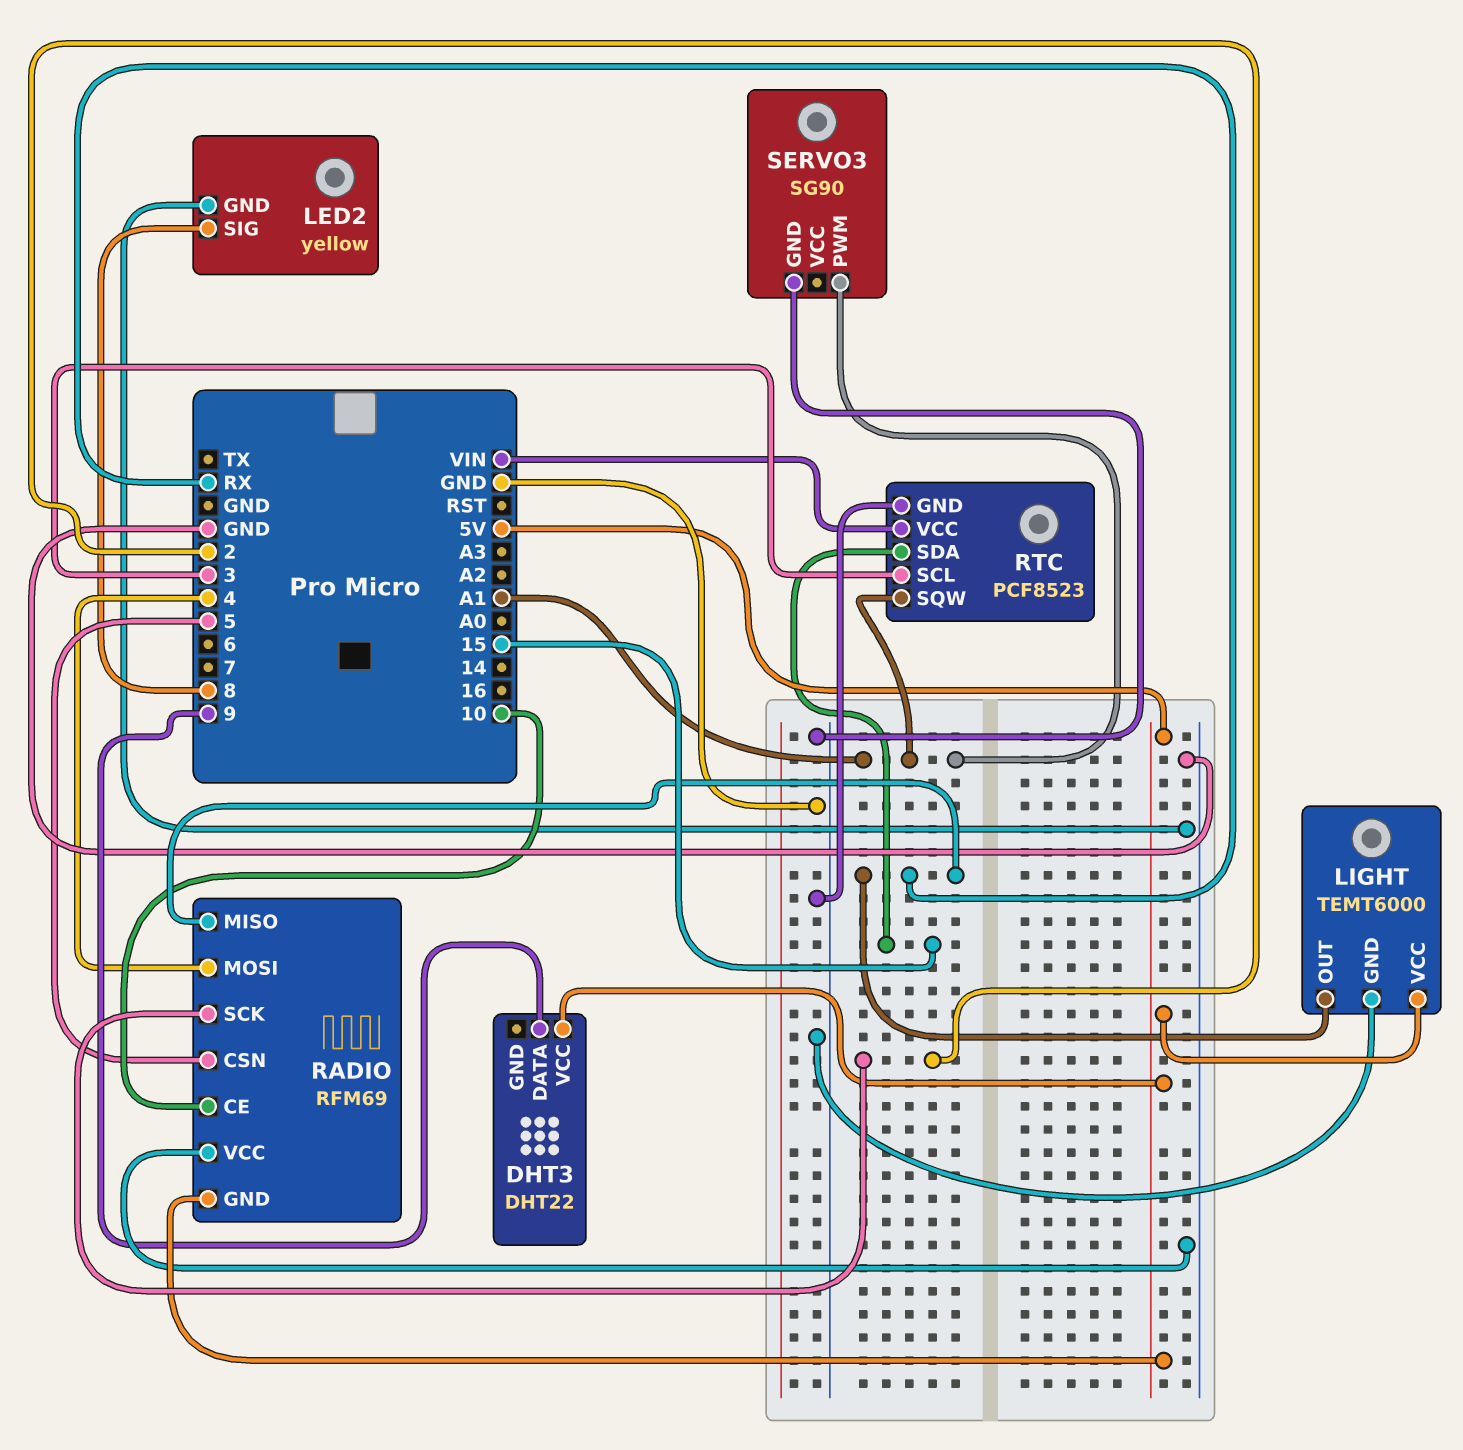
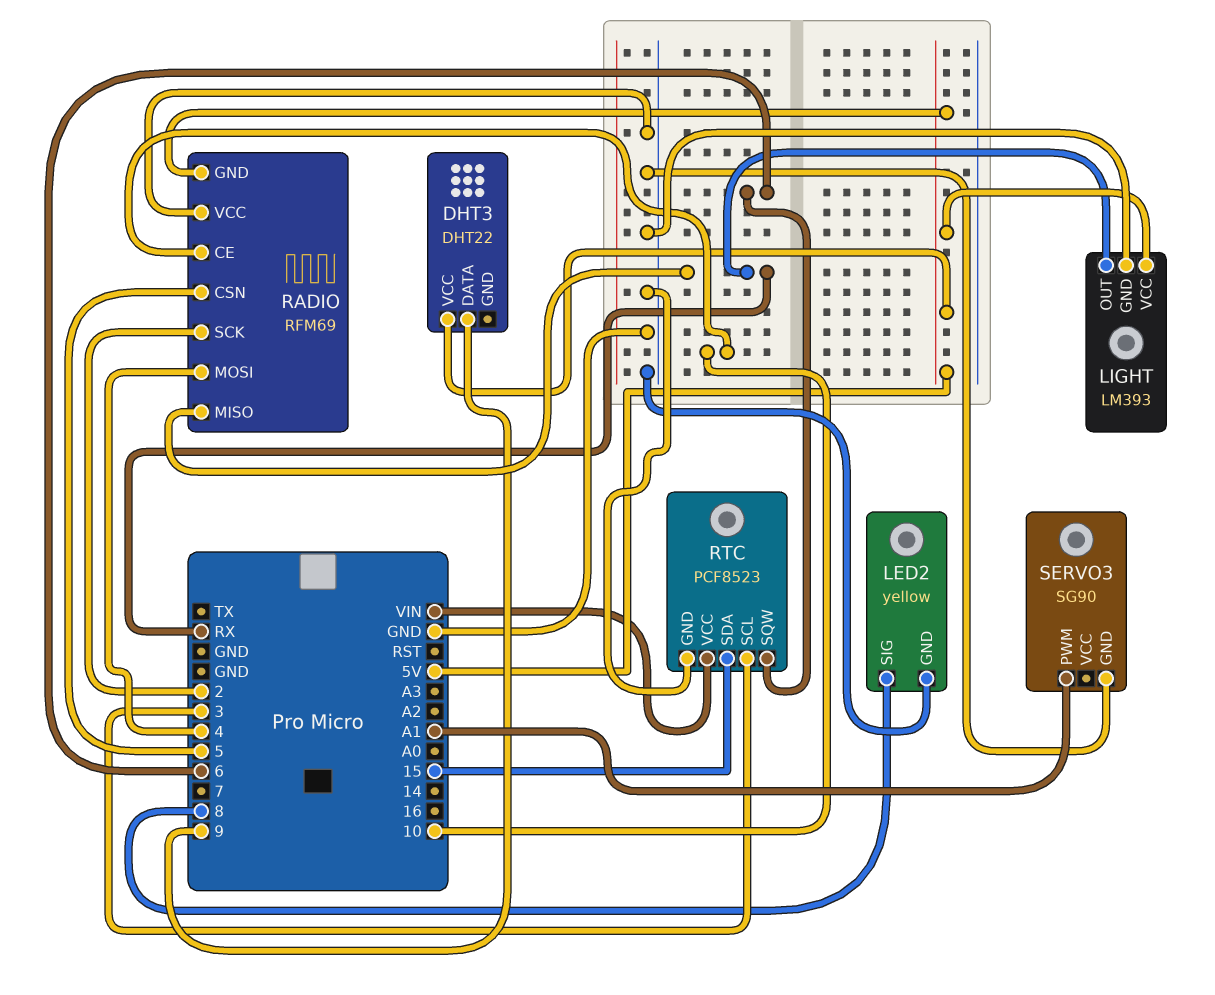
LIGHT: TEMT6000 -> LM393
RTC pin SQW: A1 -> 6

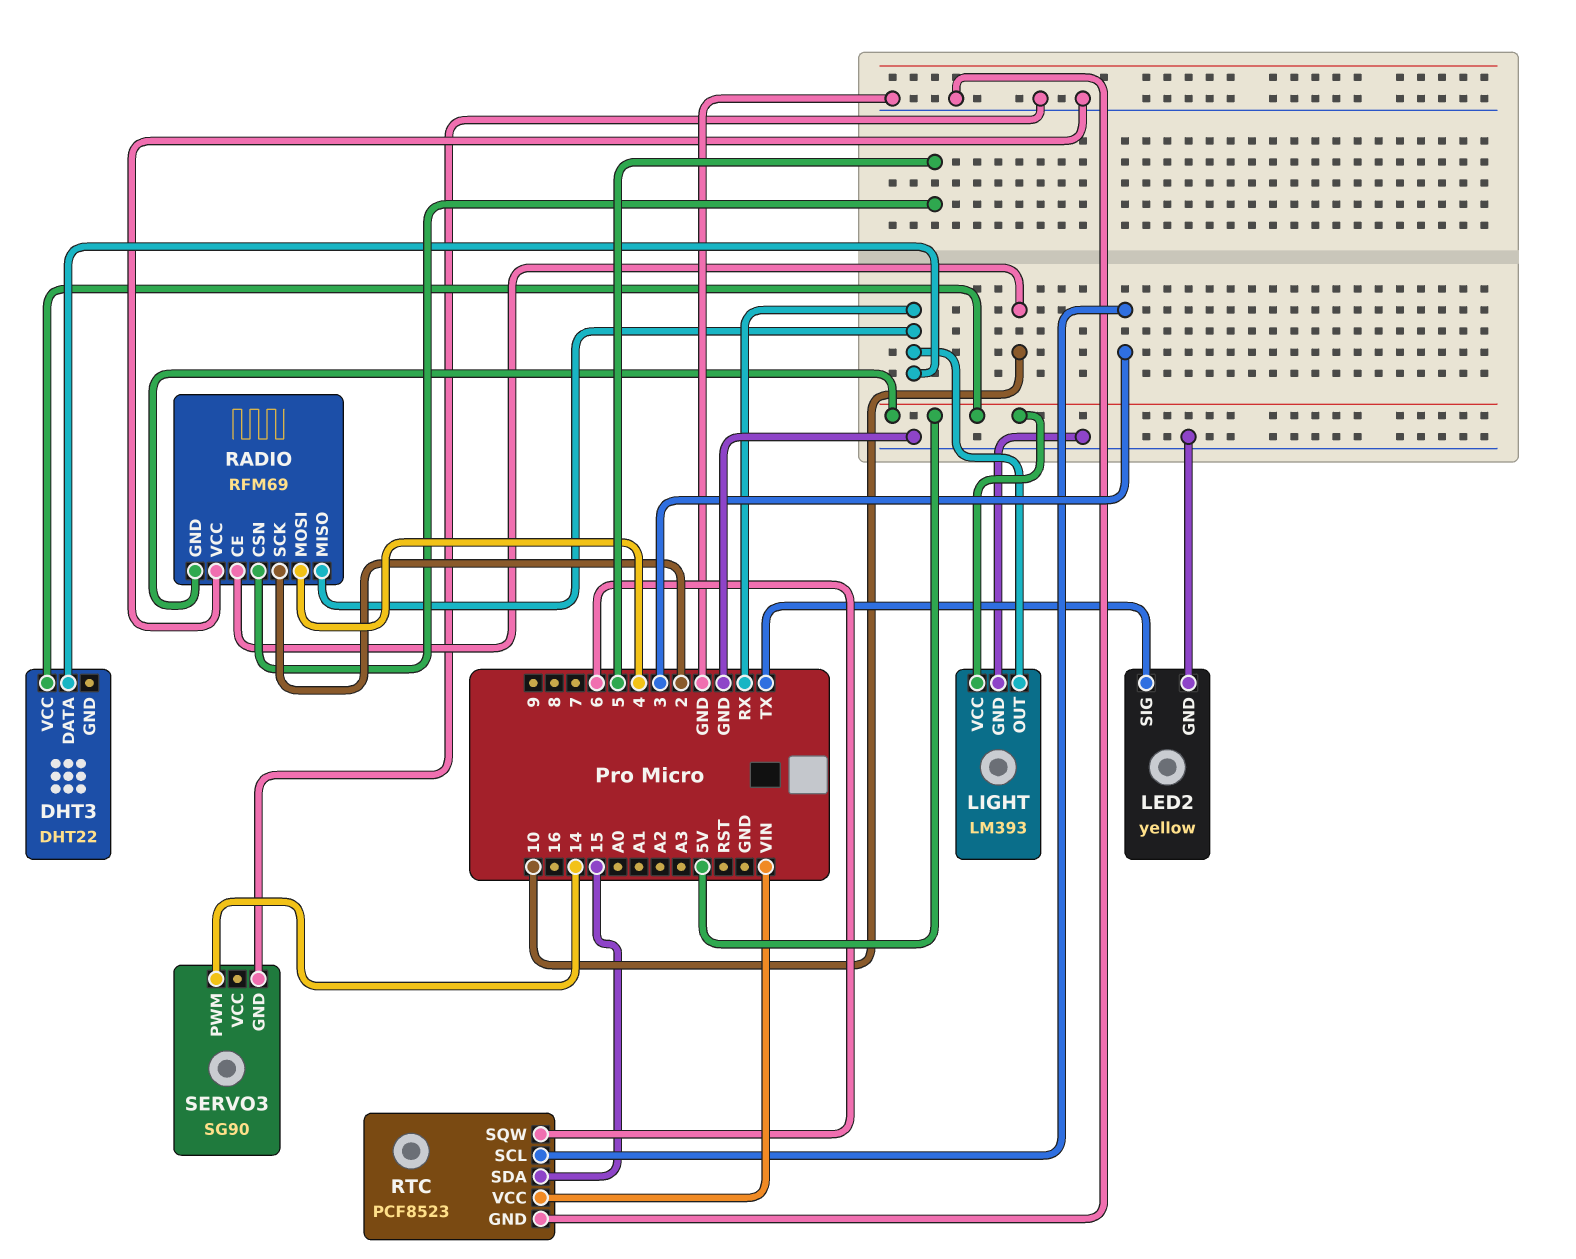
DHT3 pin DATA: 9 -> RX
LED2 pin SIG: 8 -> TX
SERVO3 pin PWM: A1 -> 14

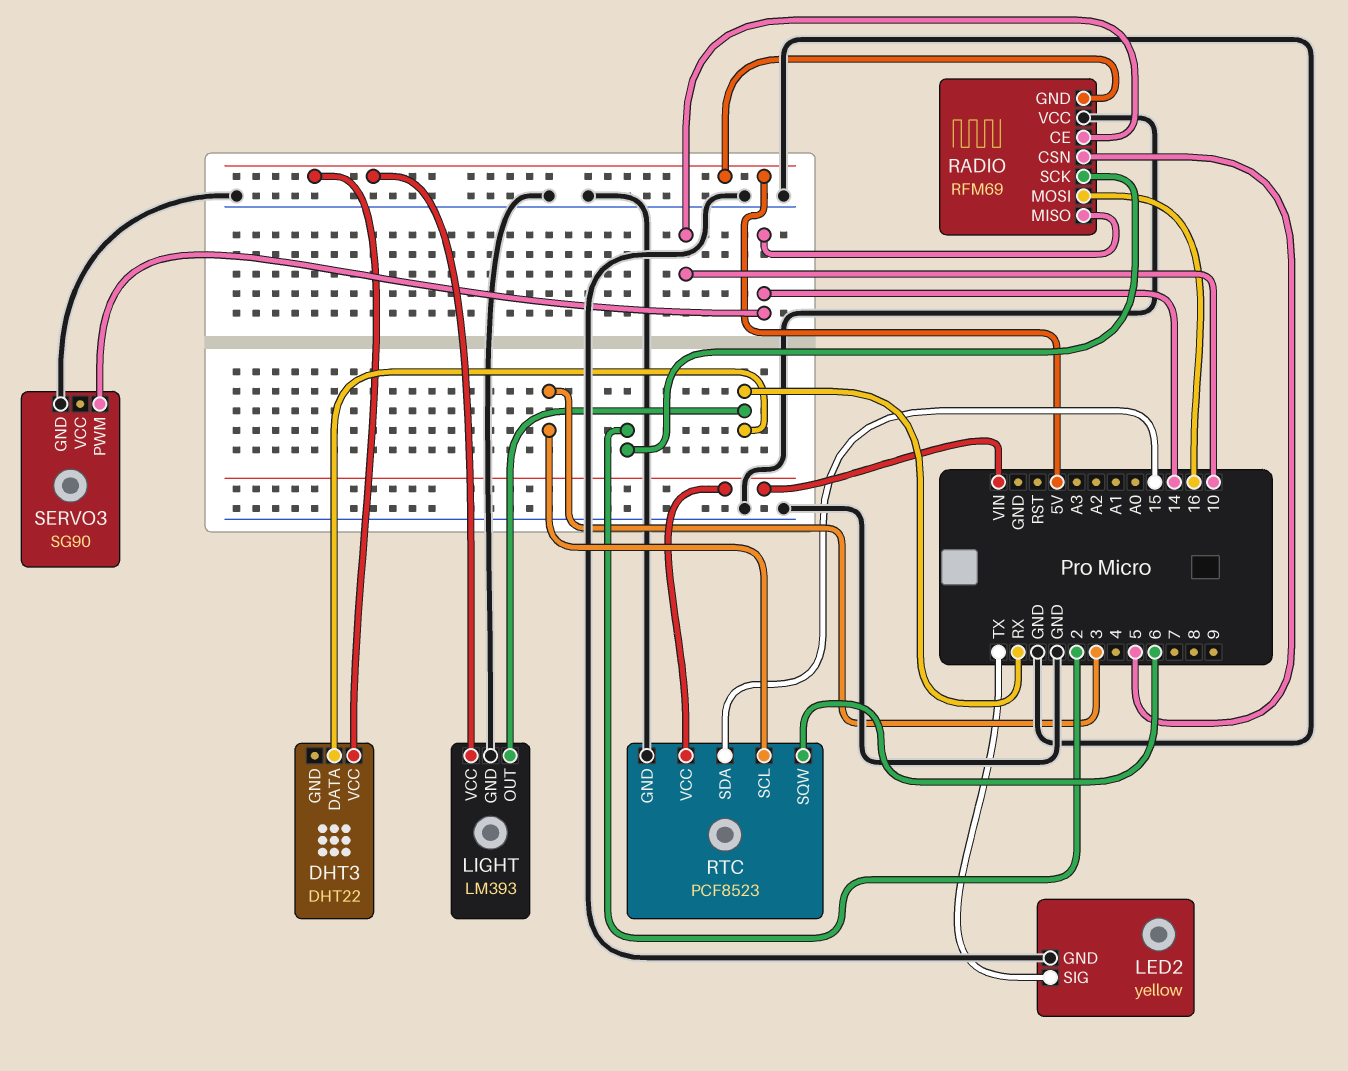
RADIO pin MISO: RX -> 14
RADIO pin MOSI: 4 -> 16

